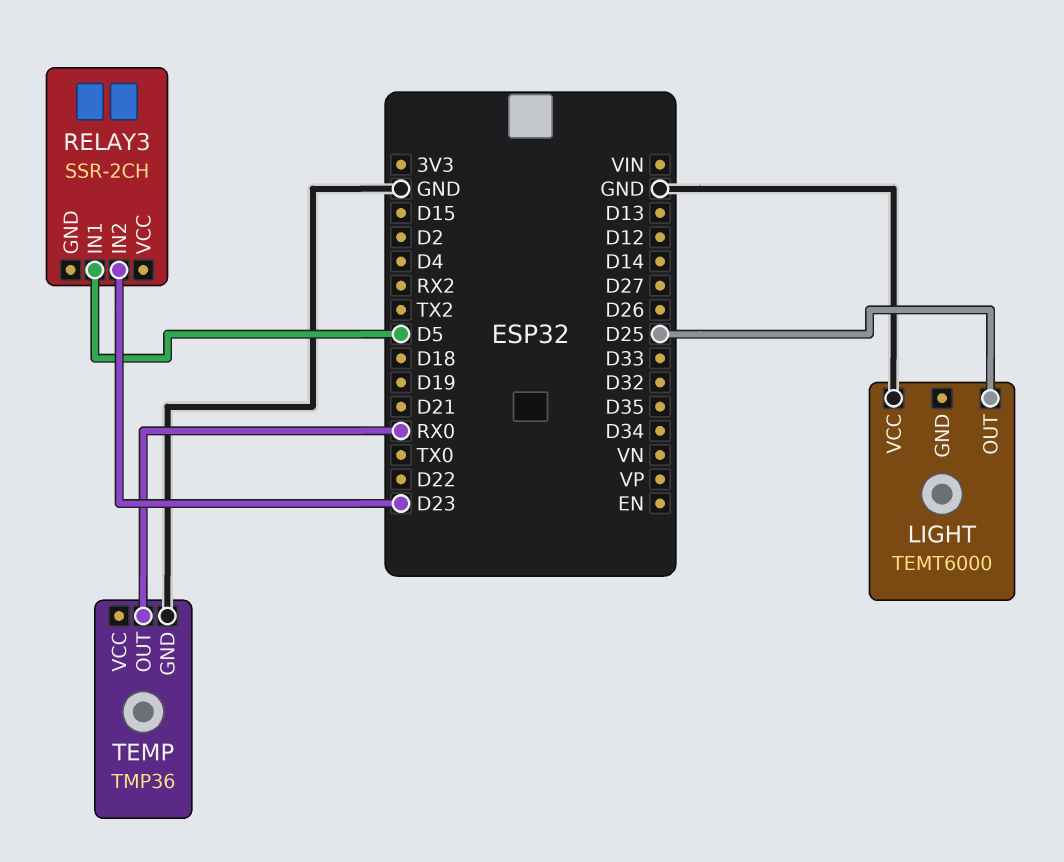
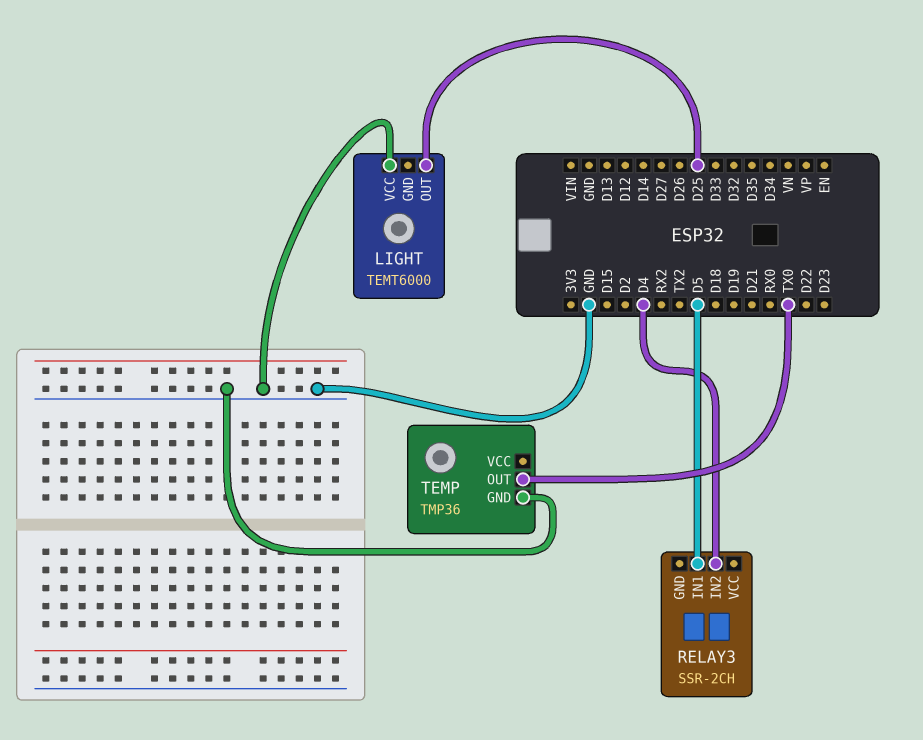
RELAY3 pin IN2: D23 -> D4
TEMP pin OUT: RX0 -> TX0

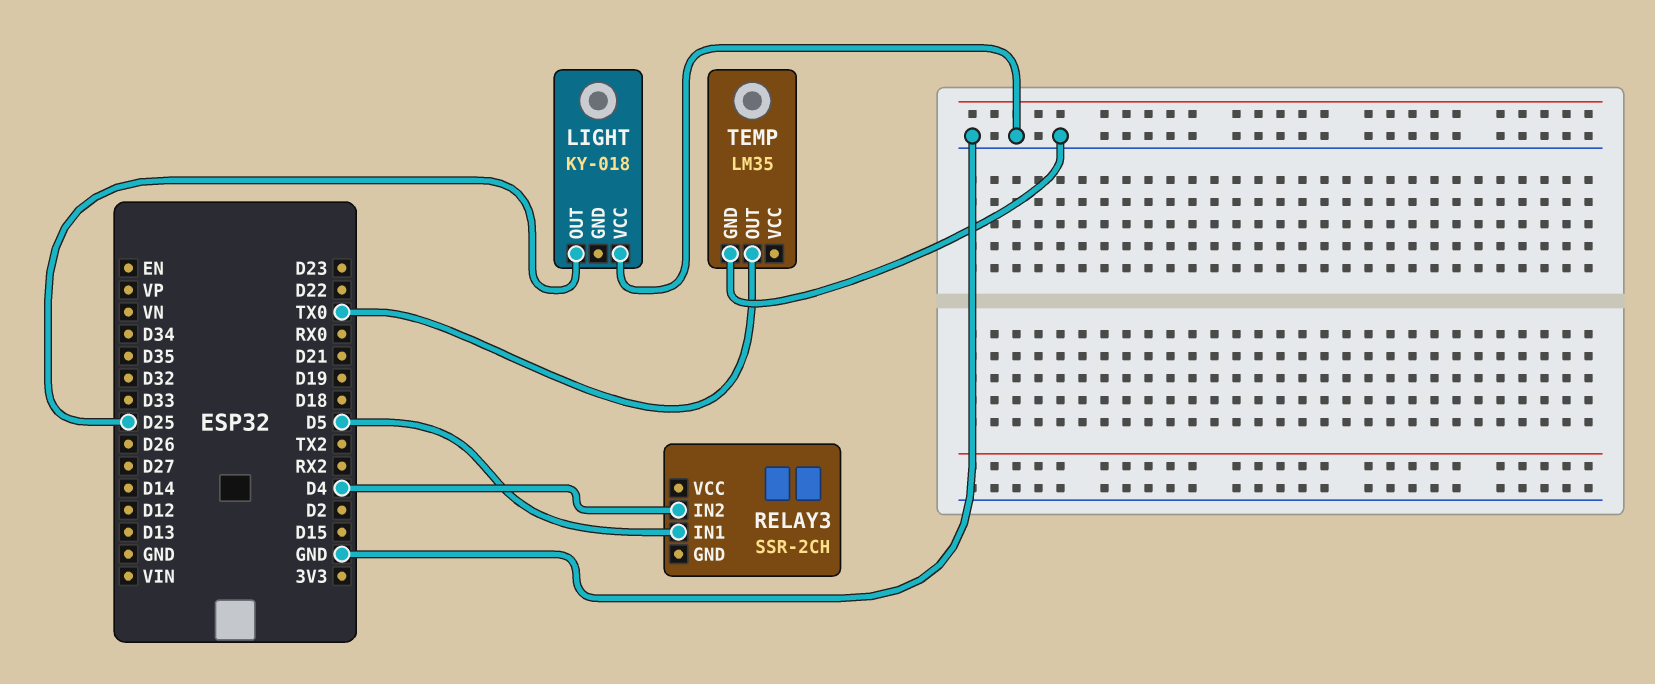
LIGHT: TEMT6000 -> KY-018
TEMP: TMP36 -> LM35

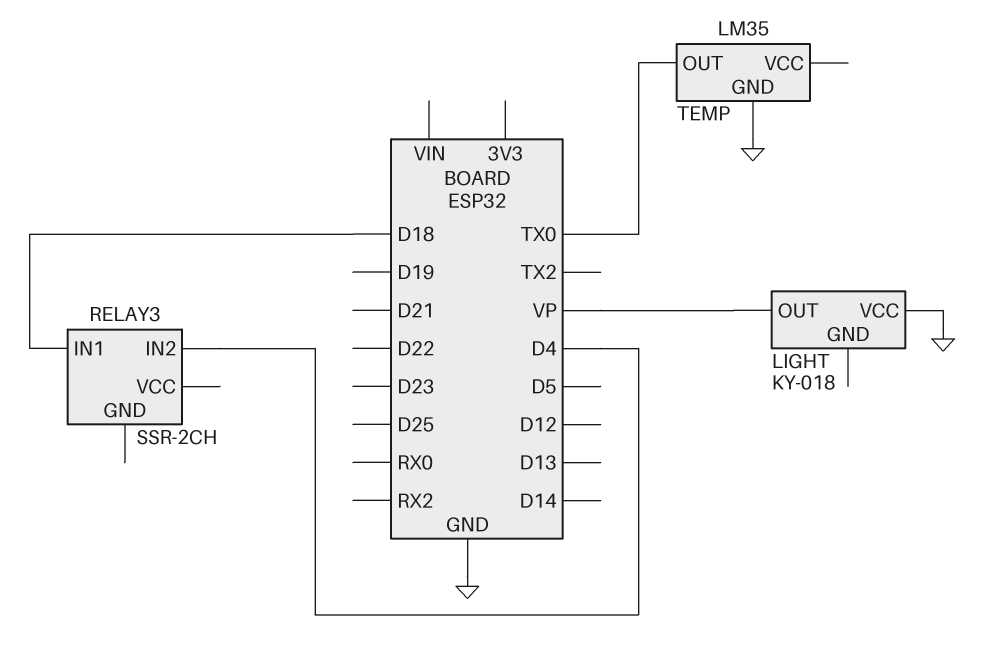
LIGHT pin OUT: D25 -> VP
RELAY3 pin IN1: D5 -> D18

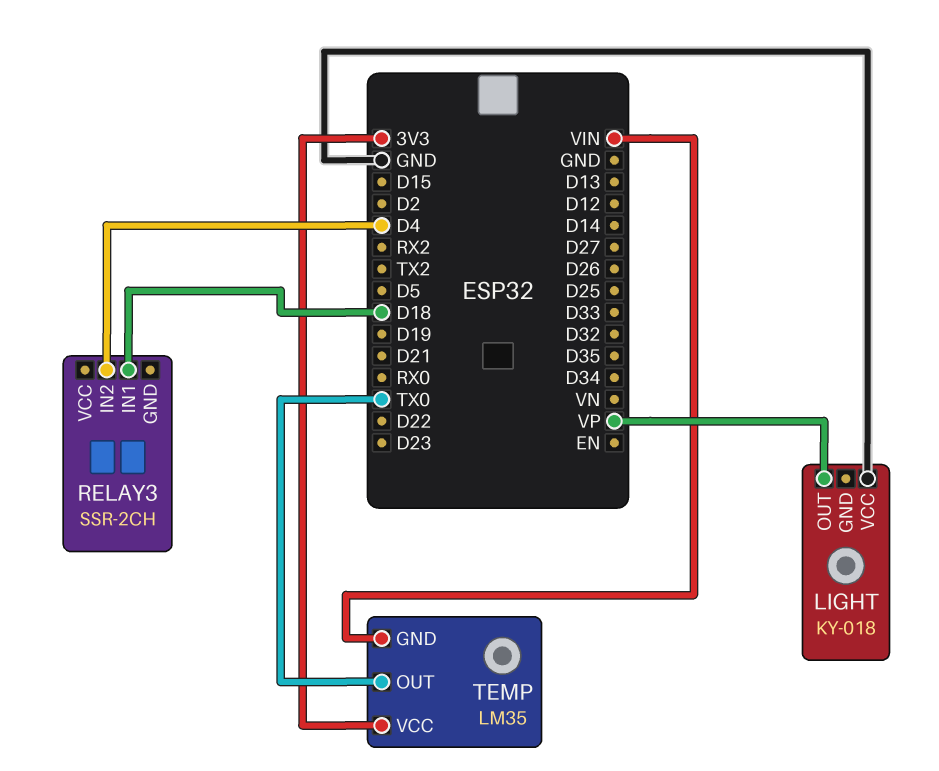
TEMP pin GND: GND -> VIN
TEMP pin VCC: none -> 3V3

